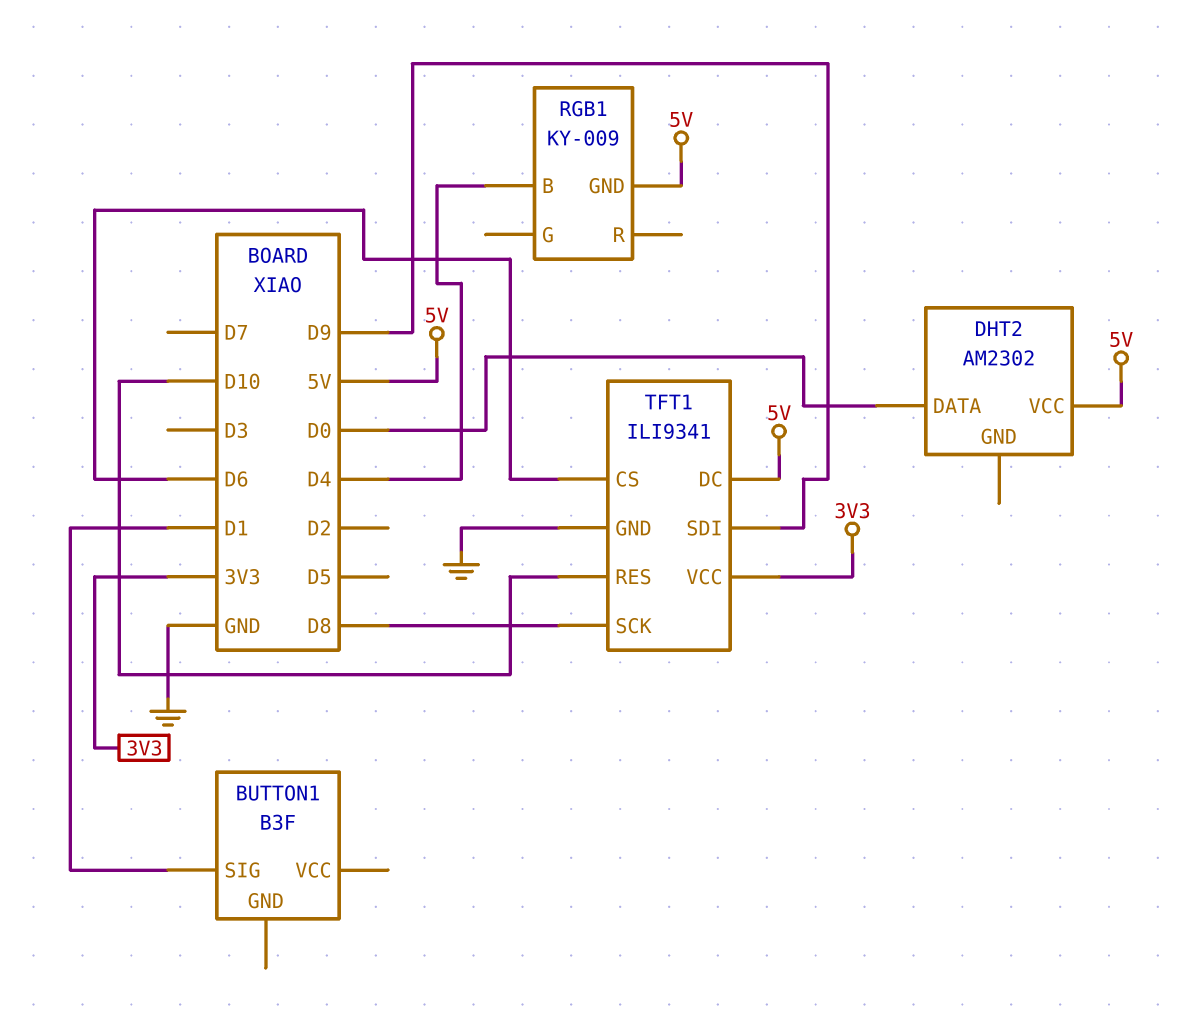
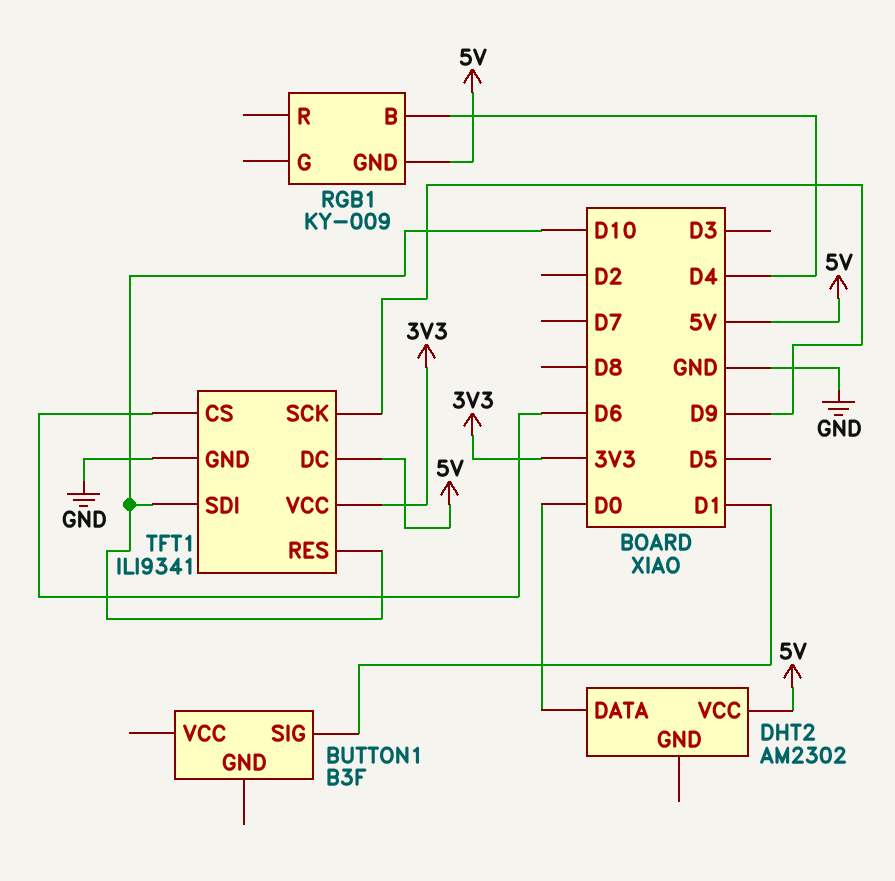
TFT1 pin SCK: D8 -> D9
TFT1 pin SDI: D9 -> D10

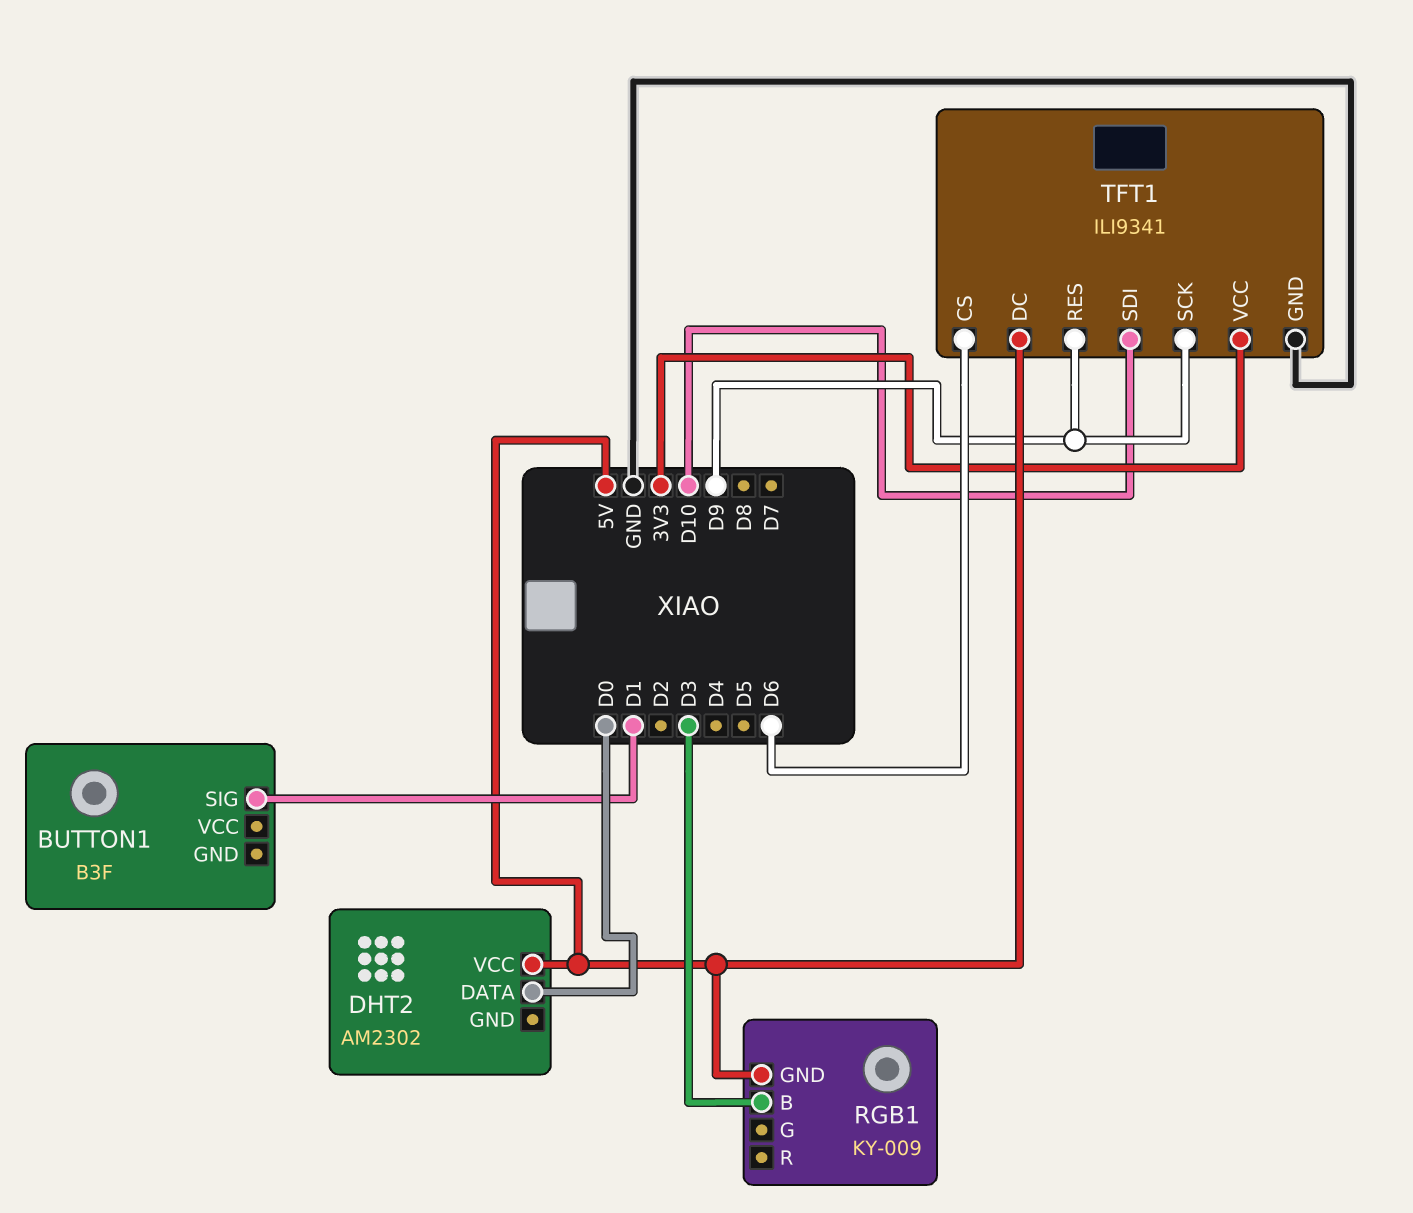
RGB1 pin B: D4 -> D3
TFT1 pin RES: D10 -> D9

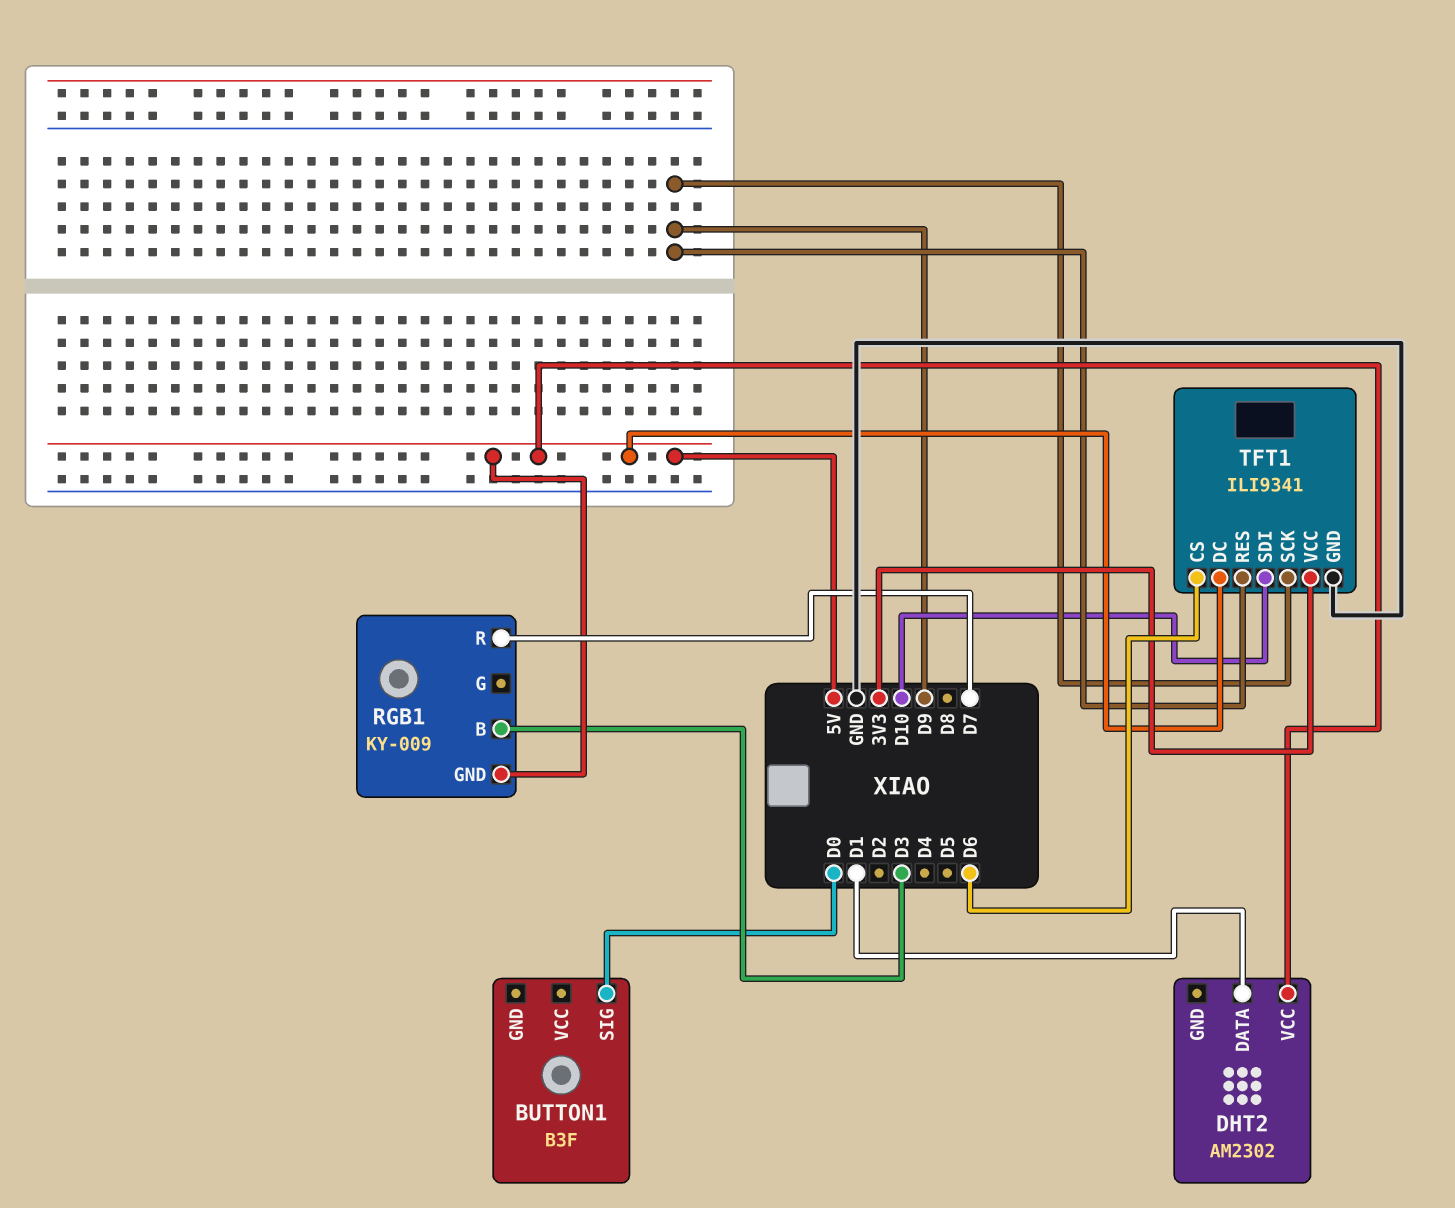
BUTTON1 pin SIG: D1 -> D0
DHT2 pin DATA: D0 -> D1
RGB1 pin R: none -> D7

